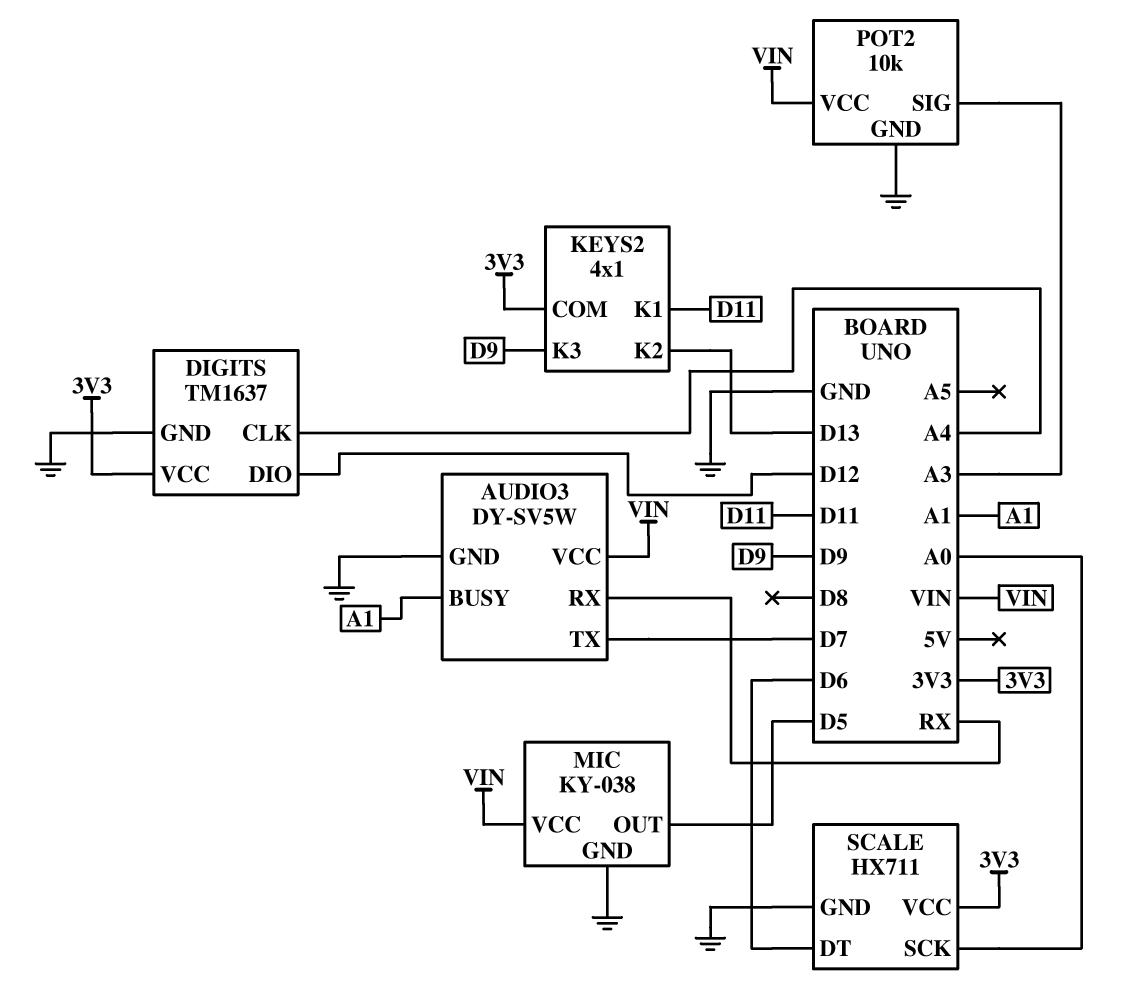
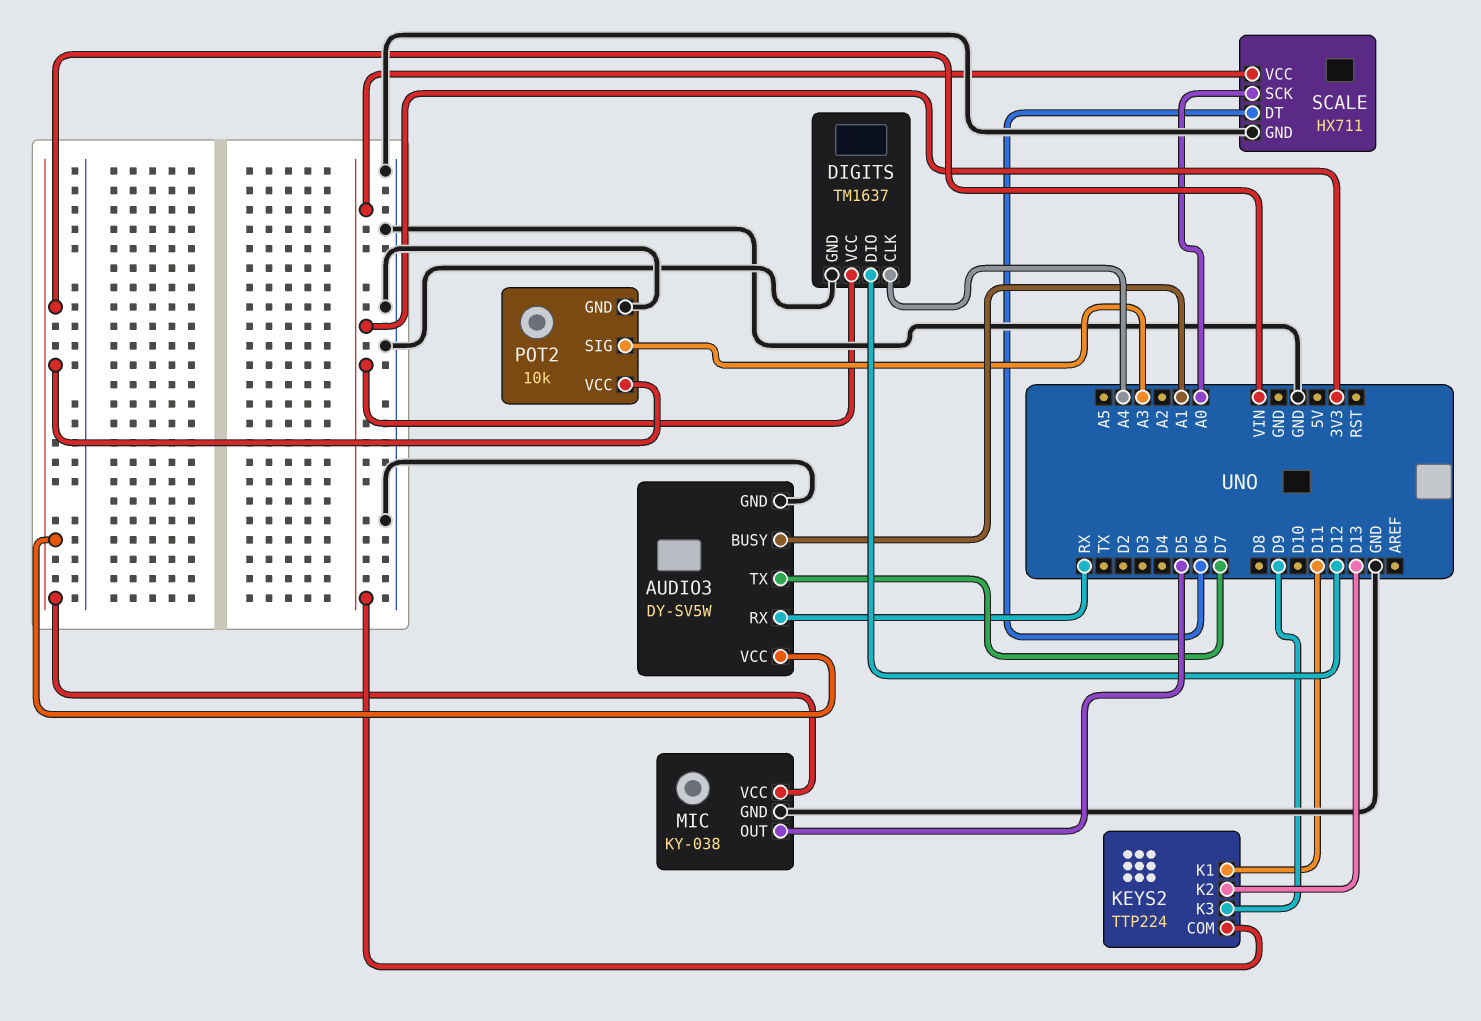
KEYS2: 4x1 -> TTP224

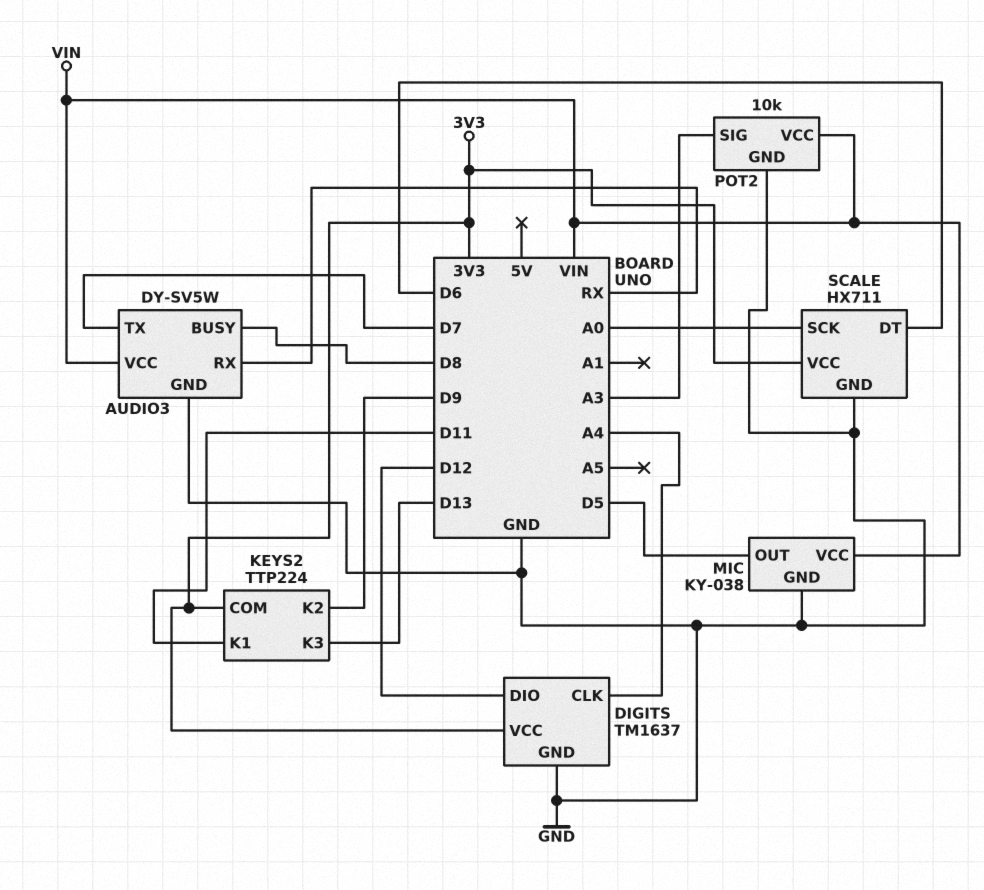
AUDIO3 pin BUSY: A1 -> D8
KEYS2 pin K2: D13 -> D9
KEYS2 pin K3: D9 -> D13

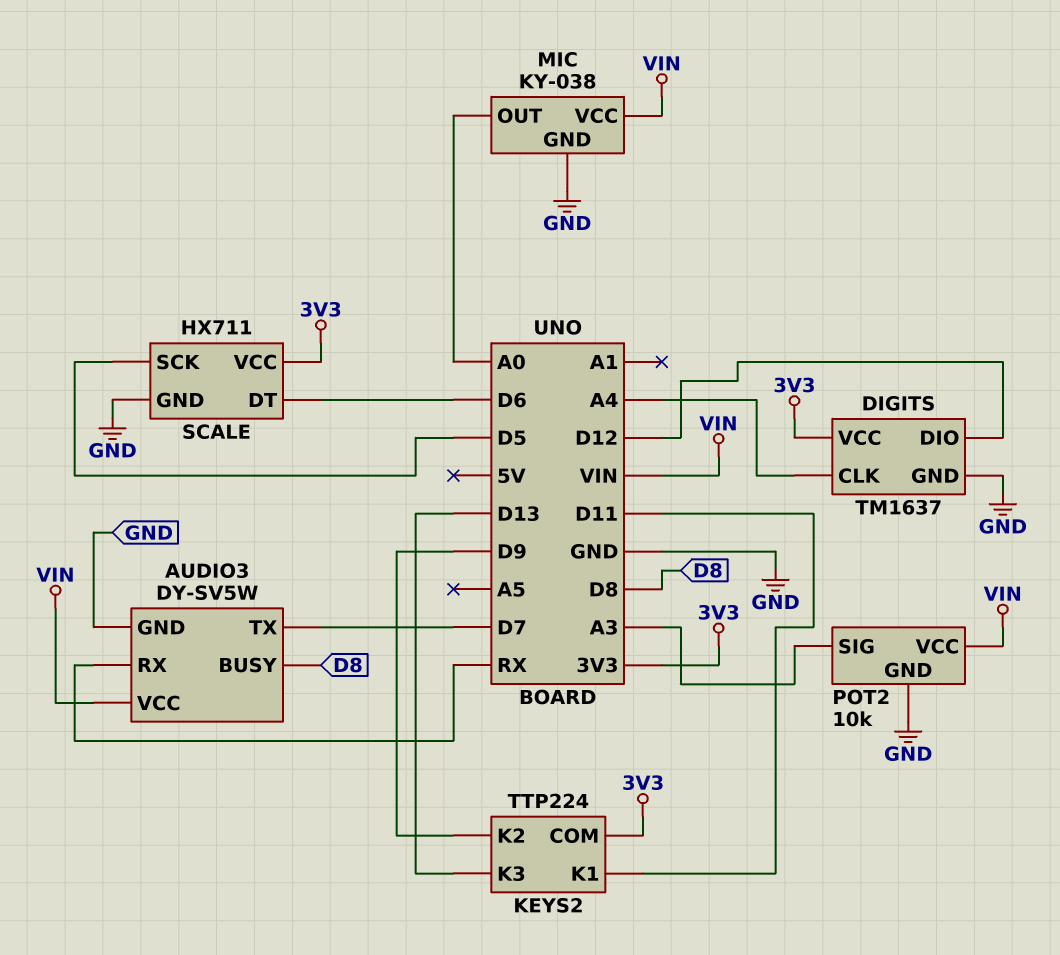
MIC pin OUT: D5 -> A0
SCALE pin SCK: A0 -> D5

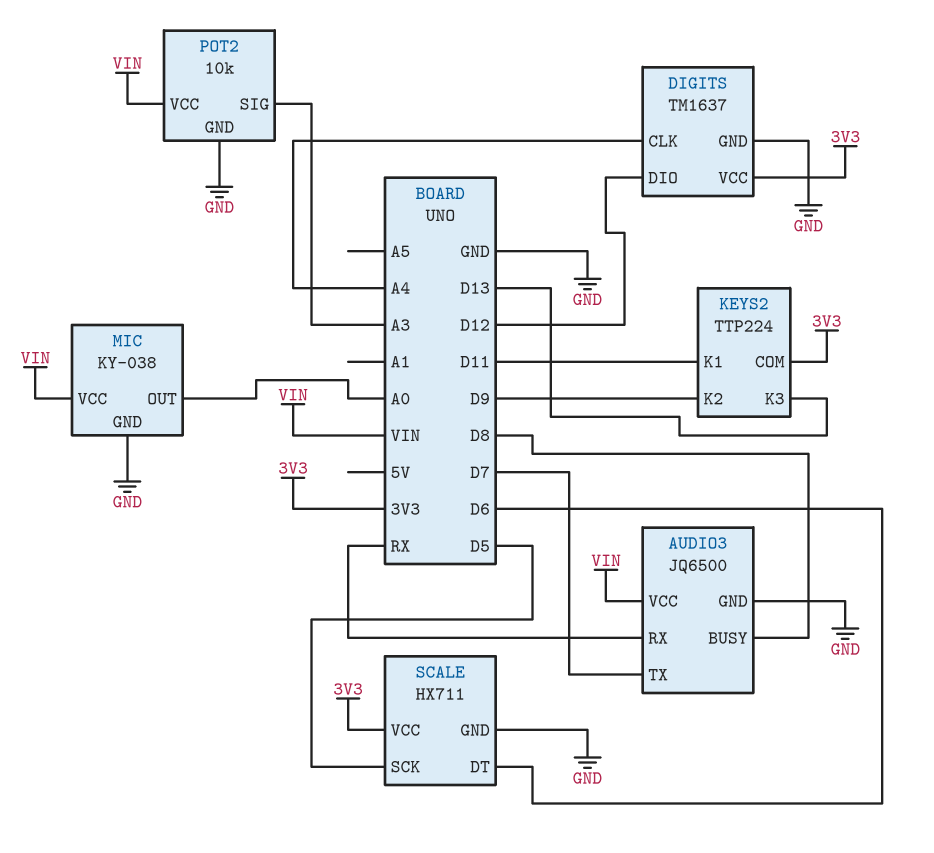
AUDIO3: DY-SV5W -> JQ6500

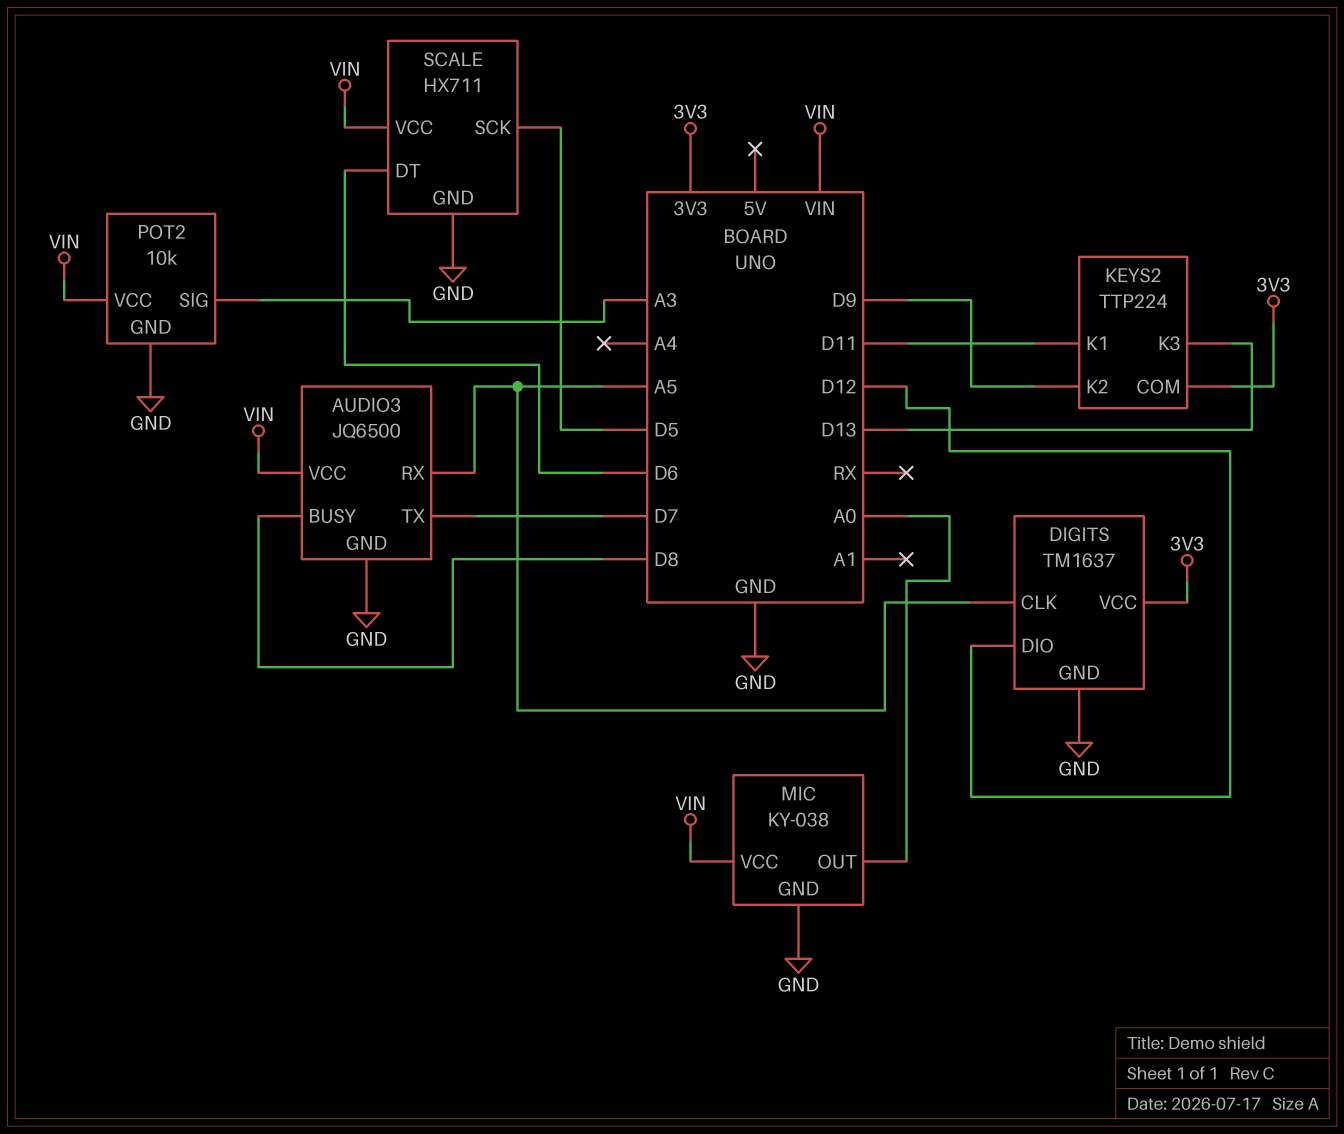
AUDIO3 pin RX: RX -> A5
DIGITS pin CLK: A4 -> A5
SCALE pin VCC: 3V3 -> VIN

